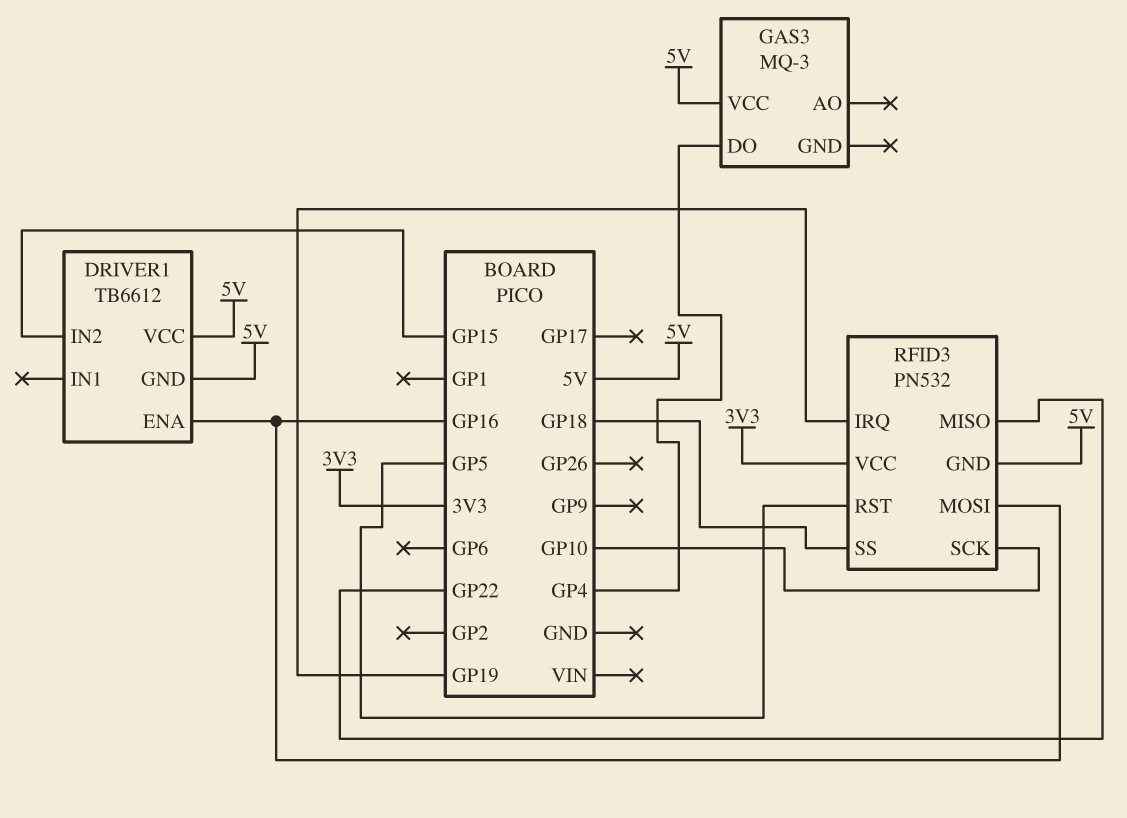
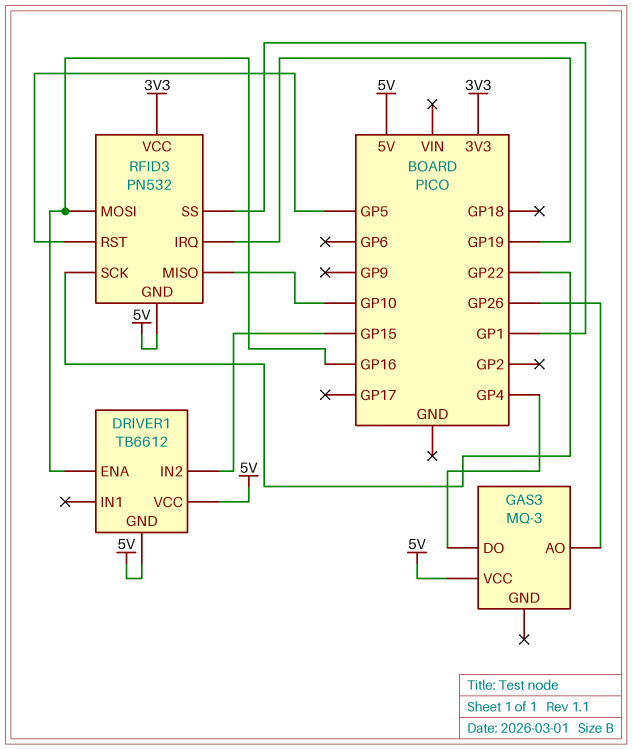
GAS3 pin AO: none -> GP26
RFID3 pin MISO: GP22 -> GP10
RFID3 pin SCK: GP10 -> GP22
RFID3 pin SS: GP18 -> GP1

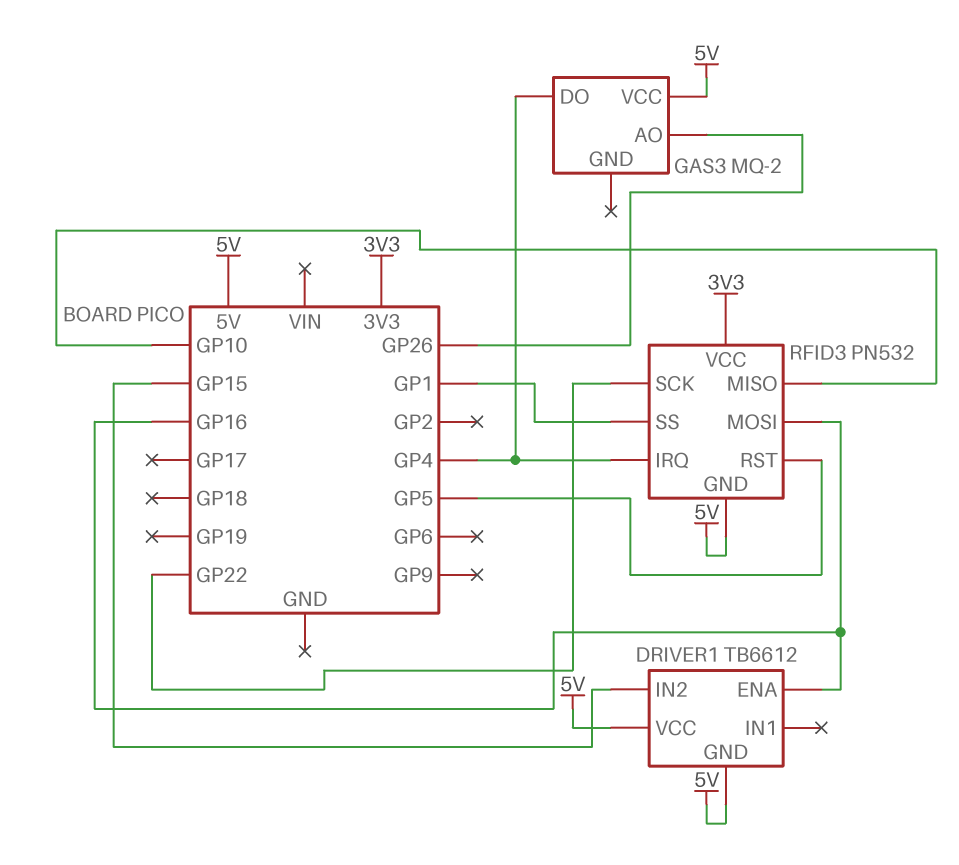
GAS3: MQ-3 -> MQ-2
RFID3 pin IRQ: GP19 -> GP4

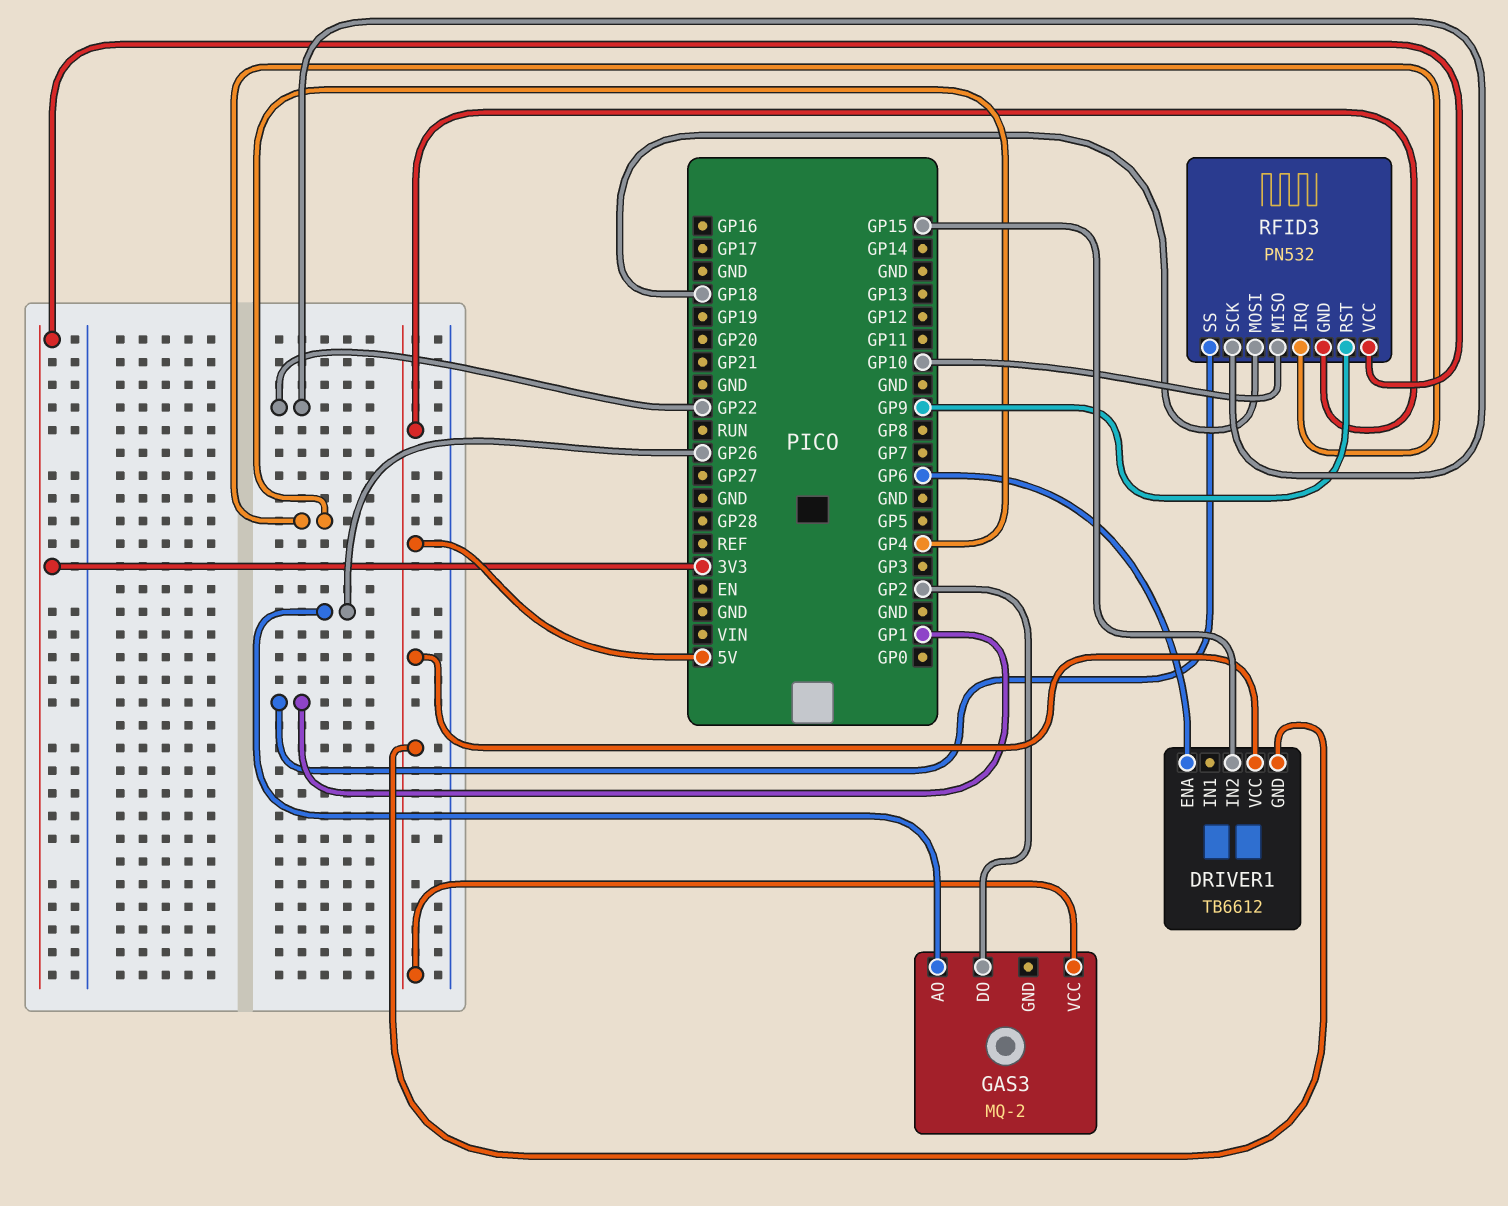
DRIVER1 pin ENA: GP16 -> GP6
GAS3 pin DO: GP4 -> GP2
RFID3 pin MOSI: GP16 -> GP18
RFID3 pin RST: GP5 -> GP9

